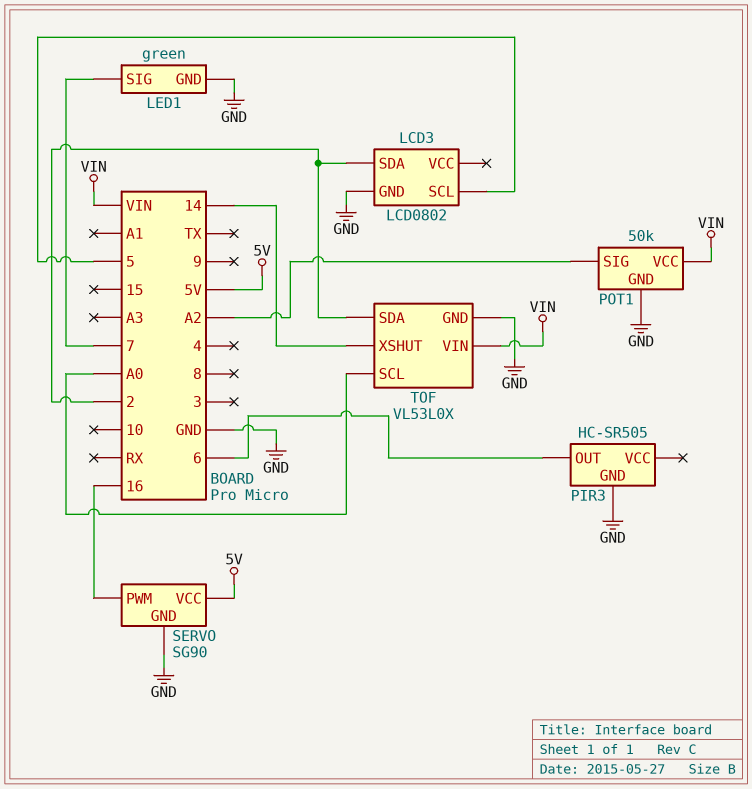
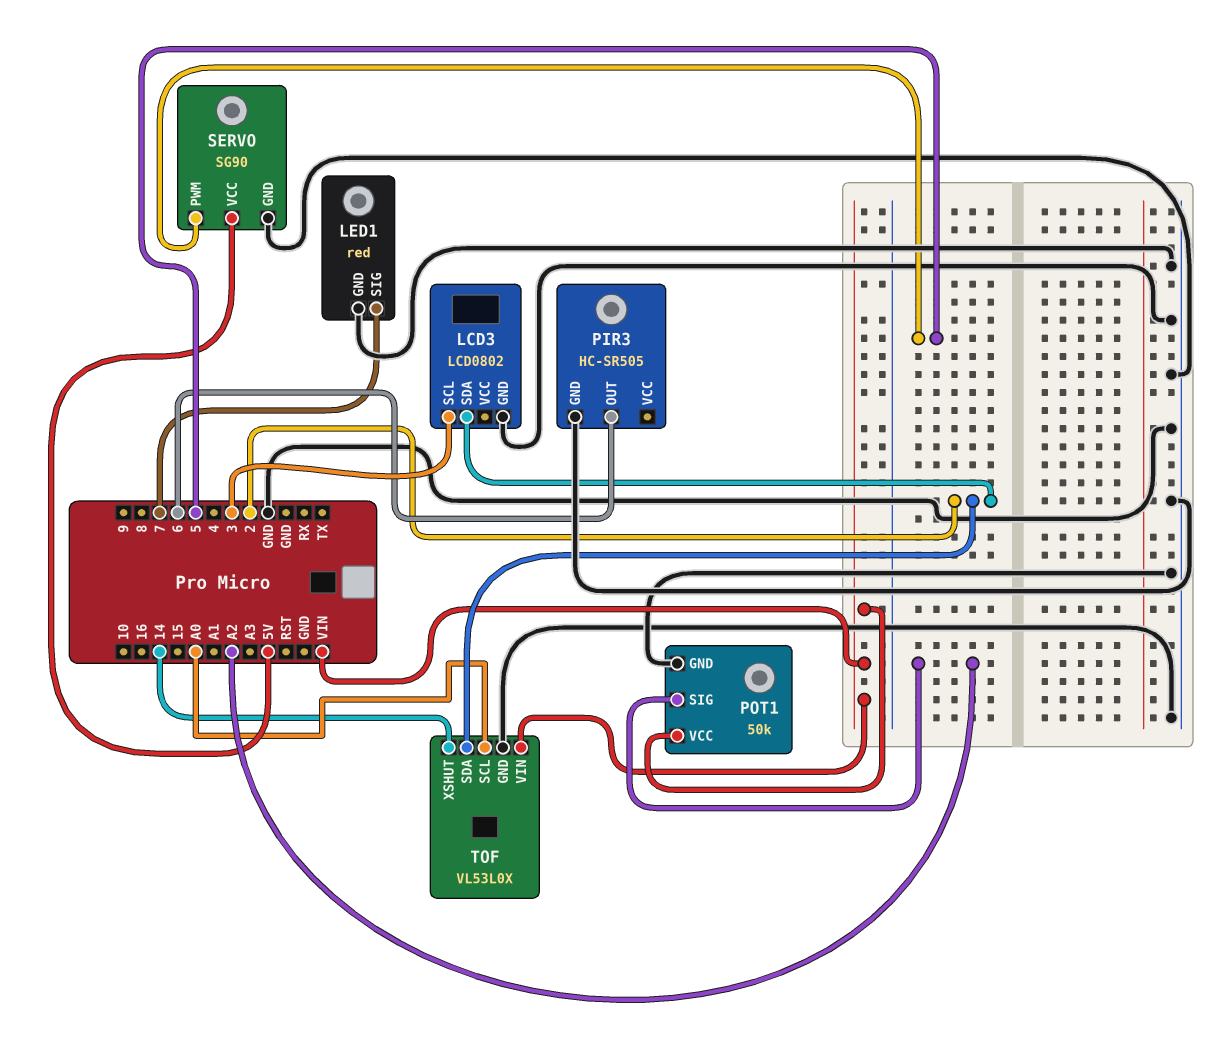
LCD3 pin SCL: 5 -> 3
LED1: green -> red
SERVO pin PWM: 16 -> 5

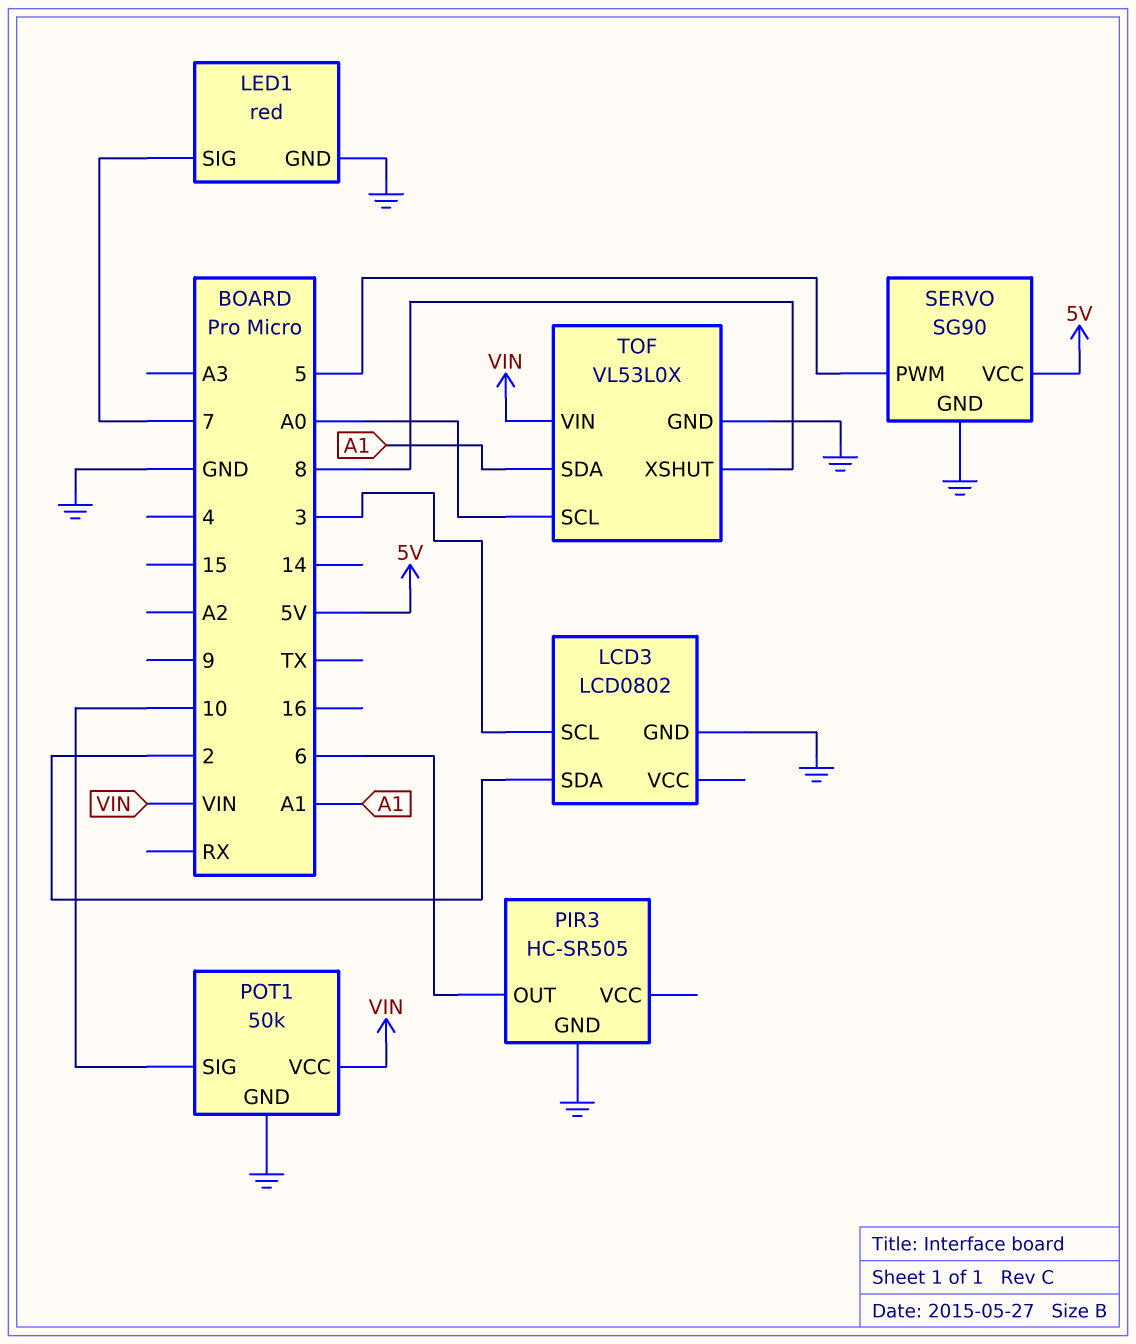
POT1 pin SIG: A2 -> 10
TOF pin SDA: 2 -> A1
TOF pin XSHUT: 14 -> 8

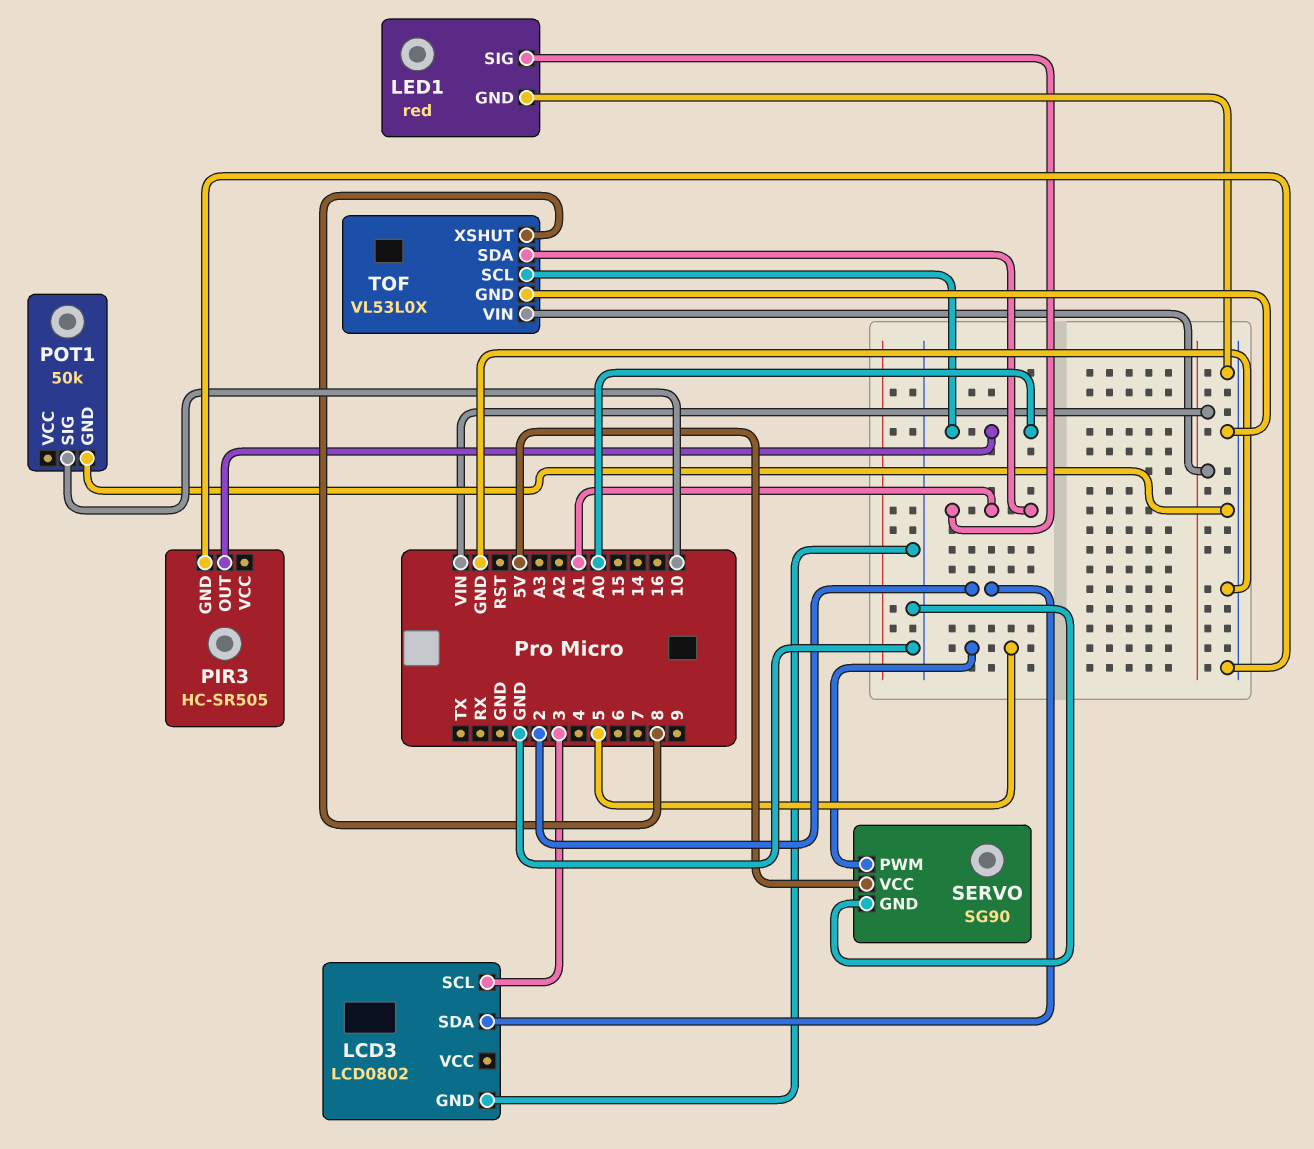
LED1 pin SIG: 7 -> A1
PIR3 pin OUT: 6 -> A0
POT1 pin VCC: VIN -> none

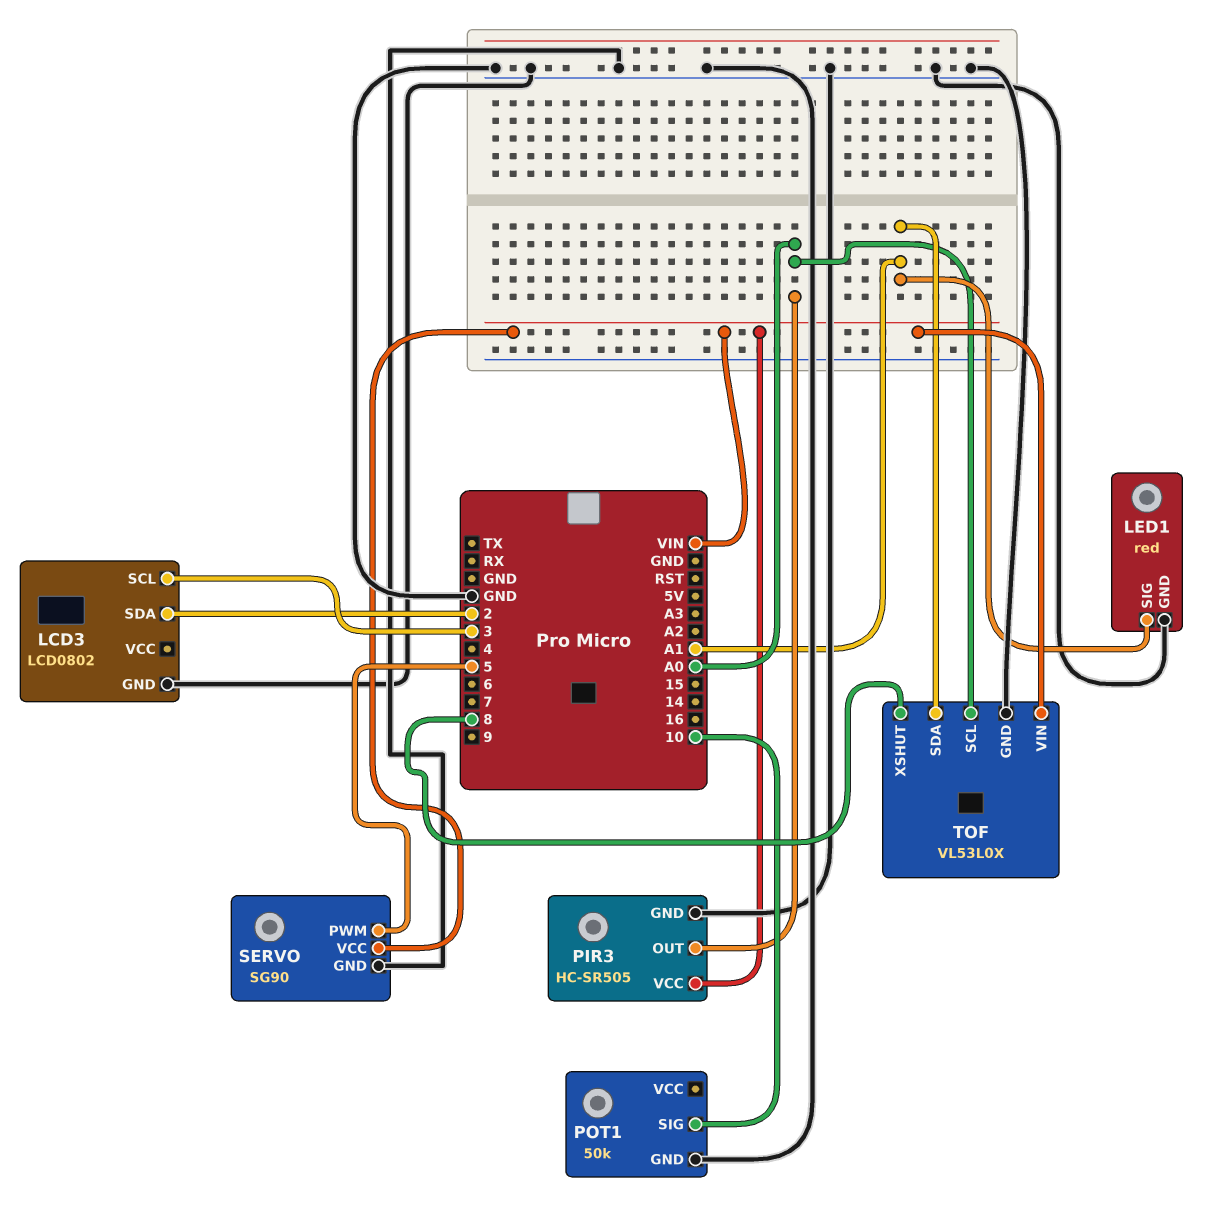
PIR3 pin VCC: none -> VIN
SERVO pin VCC: 5V -> VIN

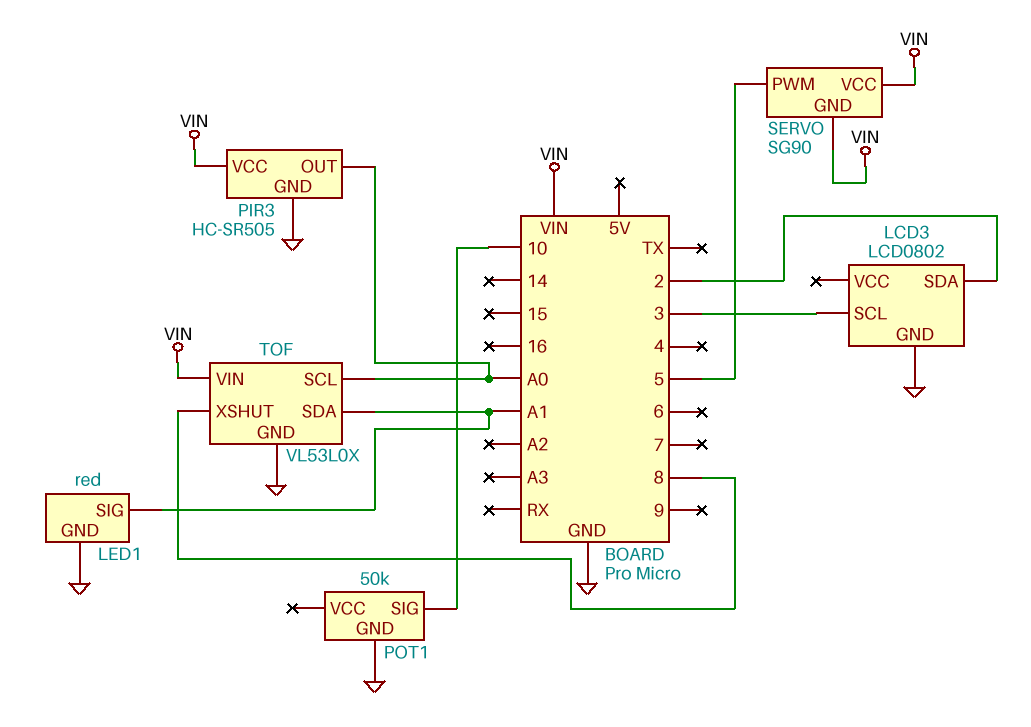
SERVO pin GND: GND -> VIN

